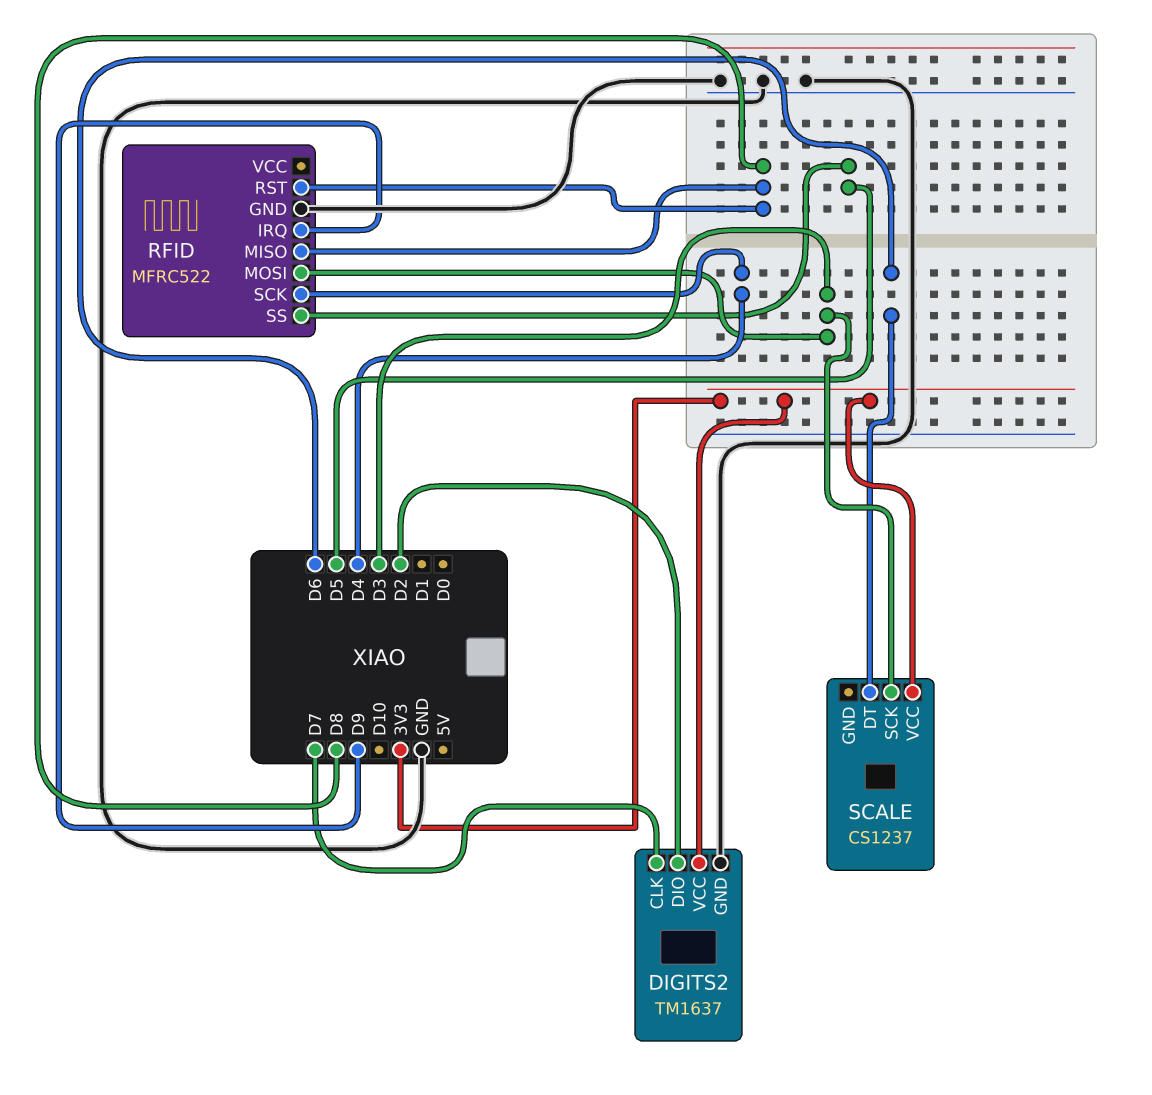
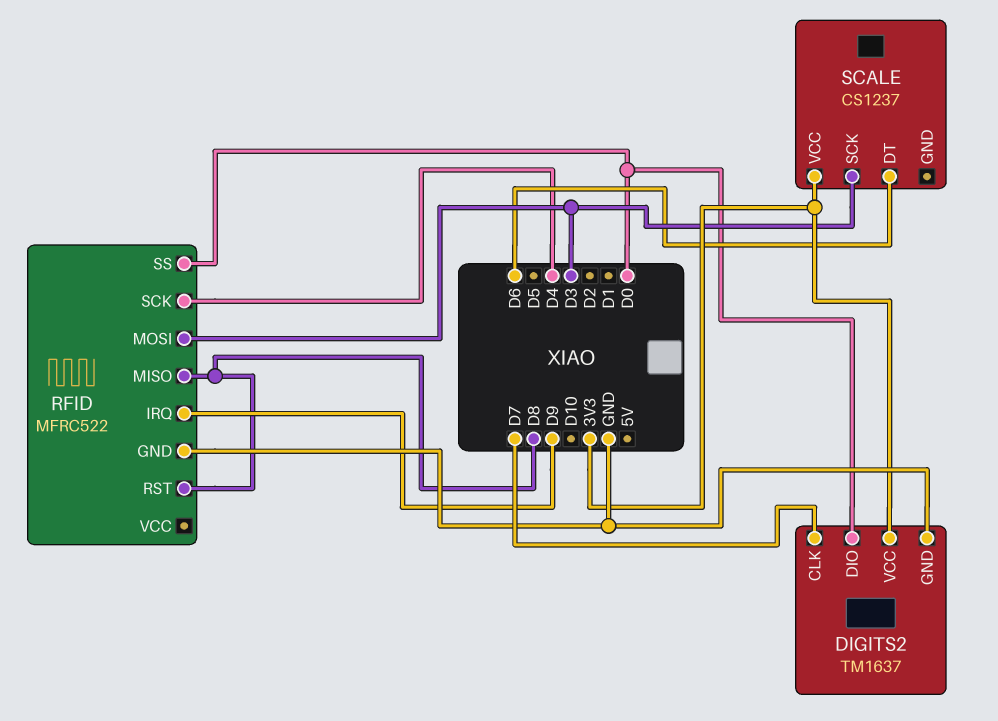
DIGITS2 pin DIO: D2 -> D0
RFID pin SS: D5 -> D0

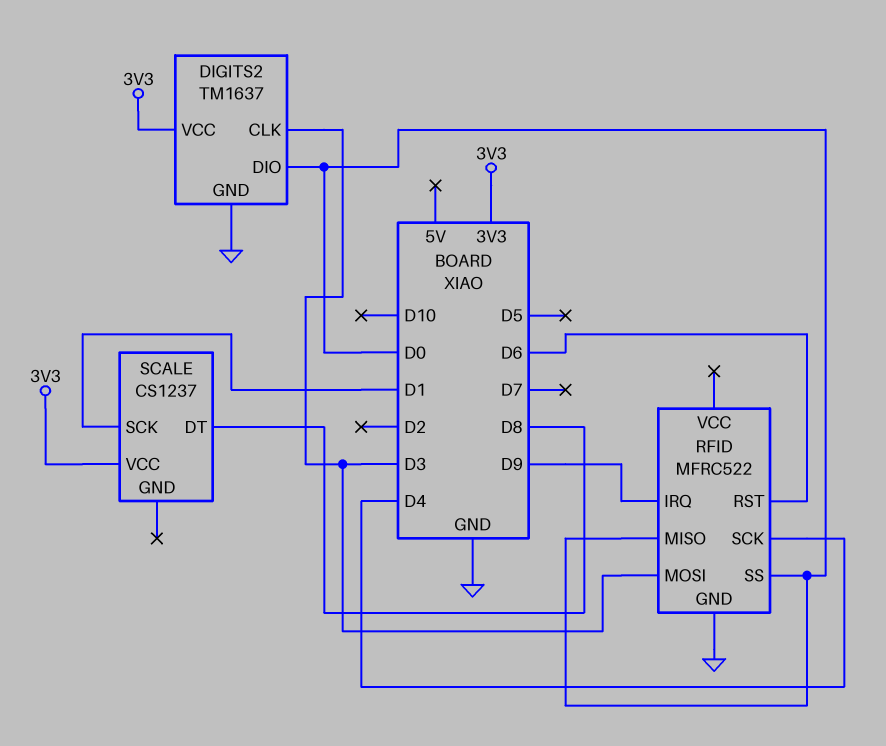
DIGITS2 pin CLK: D7 -> D3
RFID pin MISO: D8 -> D0
RFID pin RST: D8 -> D6
SCALE pin DT: D6 -> D8
SCALE pin SCK: D3 -> D1

